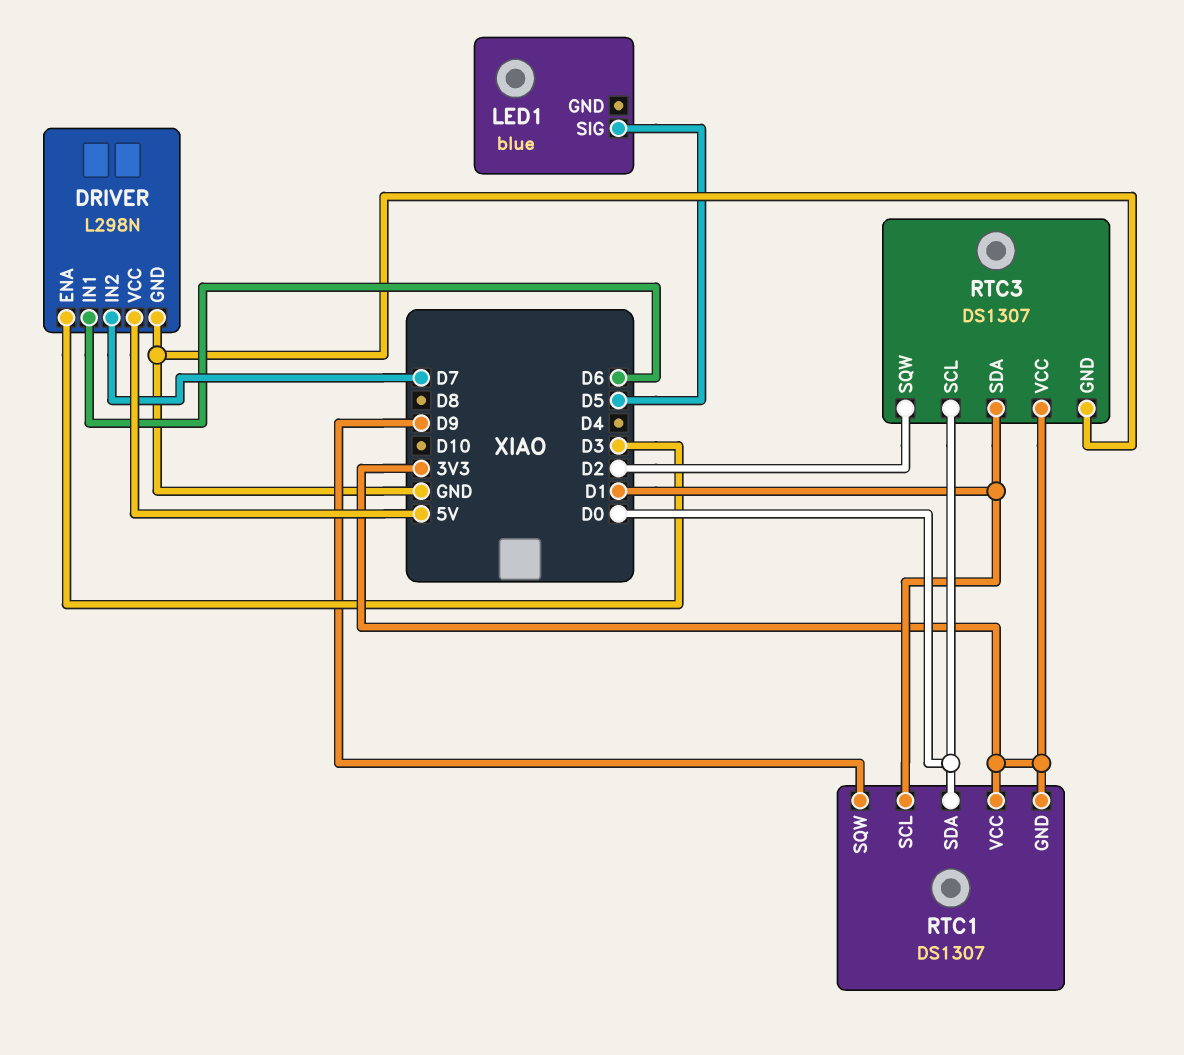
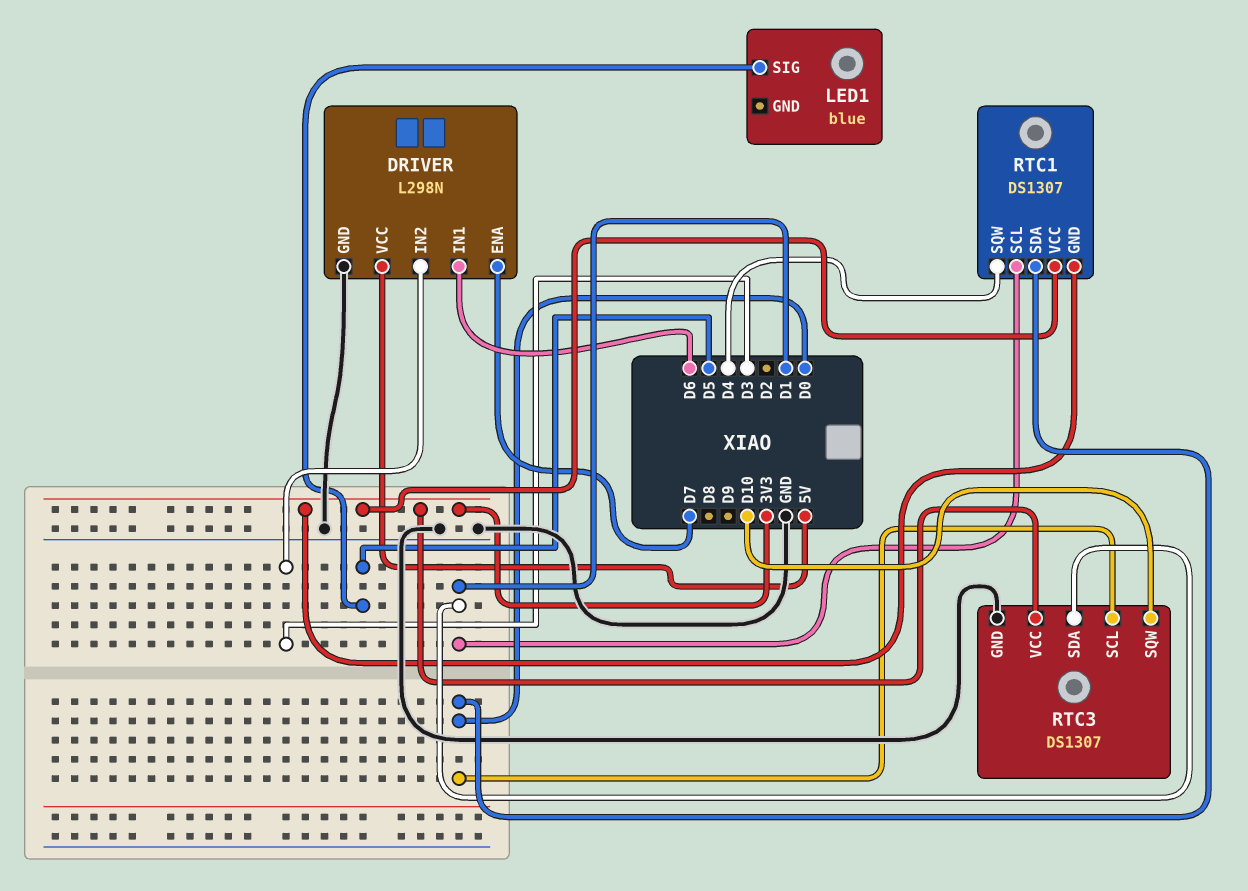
DRIVER pin ENA: D3 -> D7
DRIVER pin IN2: D7 -> D3
RTC1 pin SQW: D9 -> D4
RTC3 pin SQW: D2 -> D10

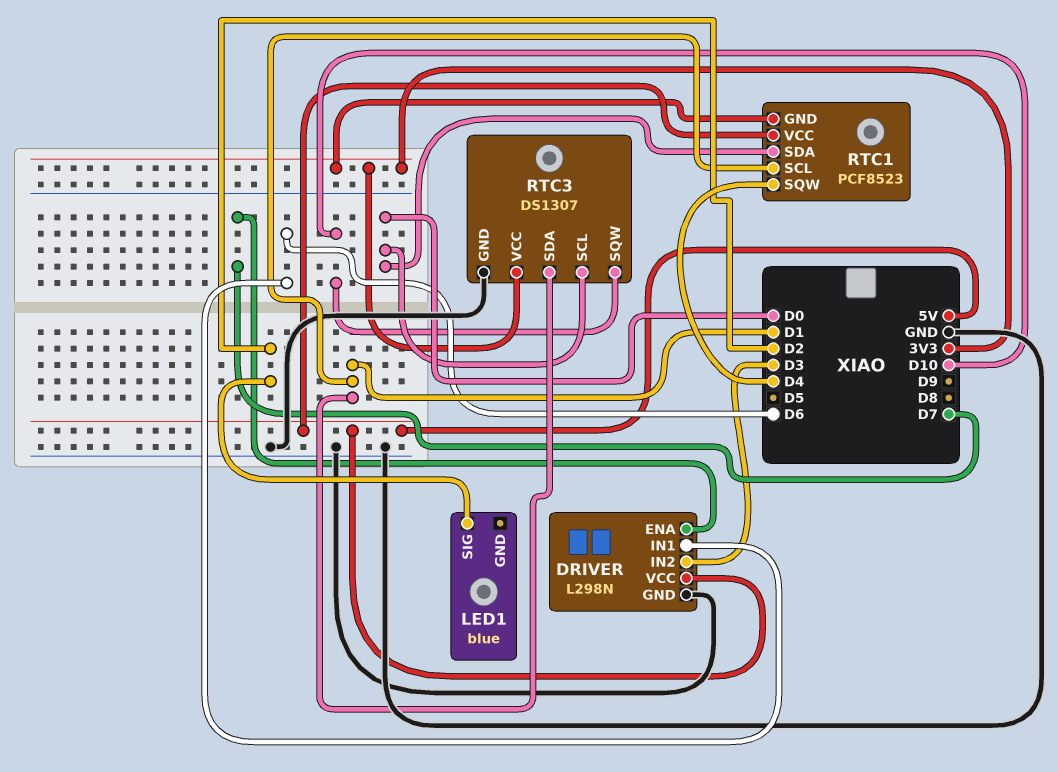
LED1 pin SIG: D5 -> D2
RTC1: DS1307 -> PCF8523
RTC1 pin VCC: 3V3 -> 5V

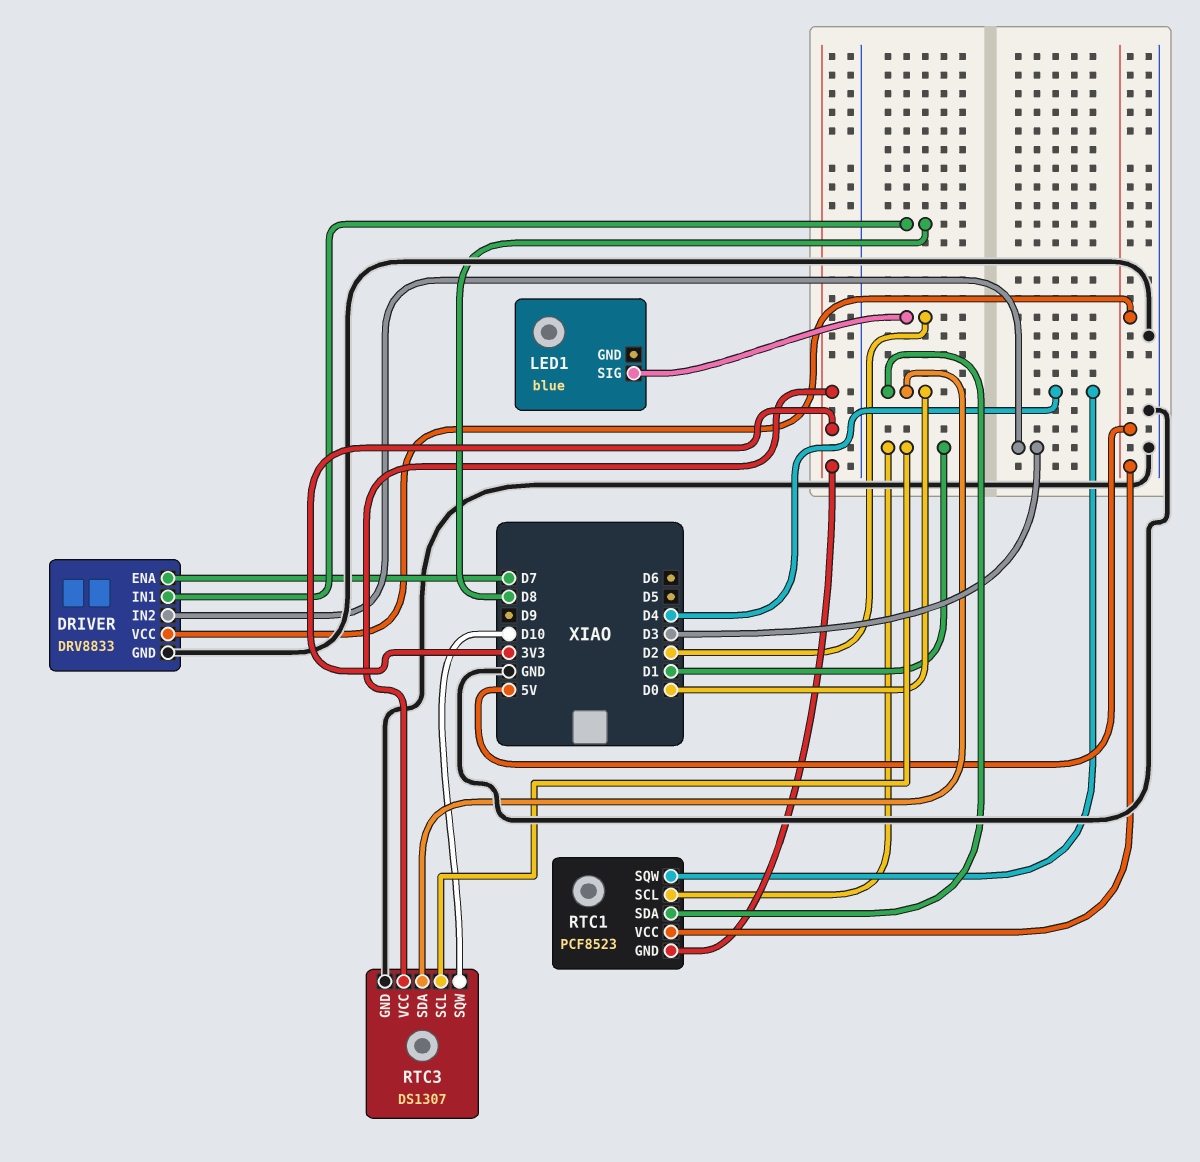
DRIVER: L298N -> DRV8833
DRIVER pin IN1: D6 -> D8
RTC3 pin SCL: D0 -> D1
RTC3 pin SDA: D1 -> D0

